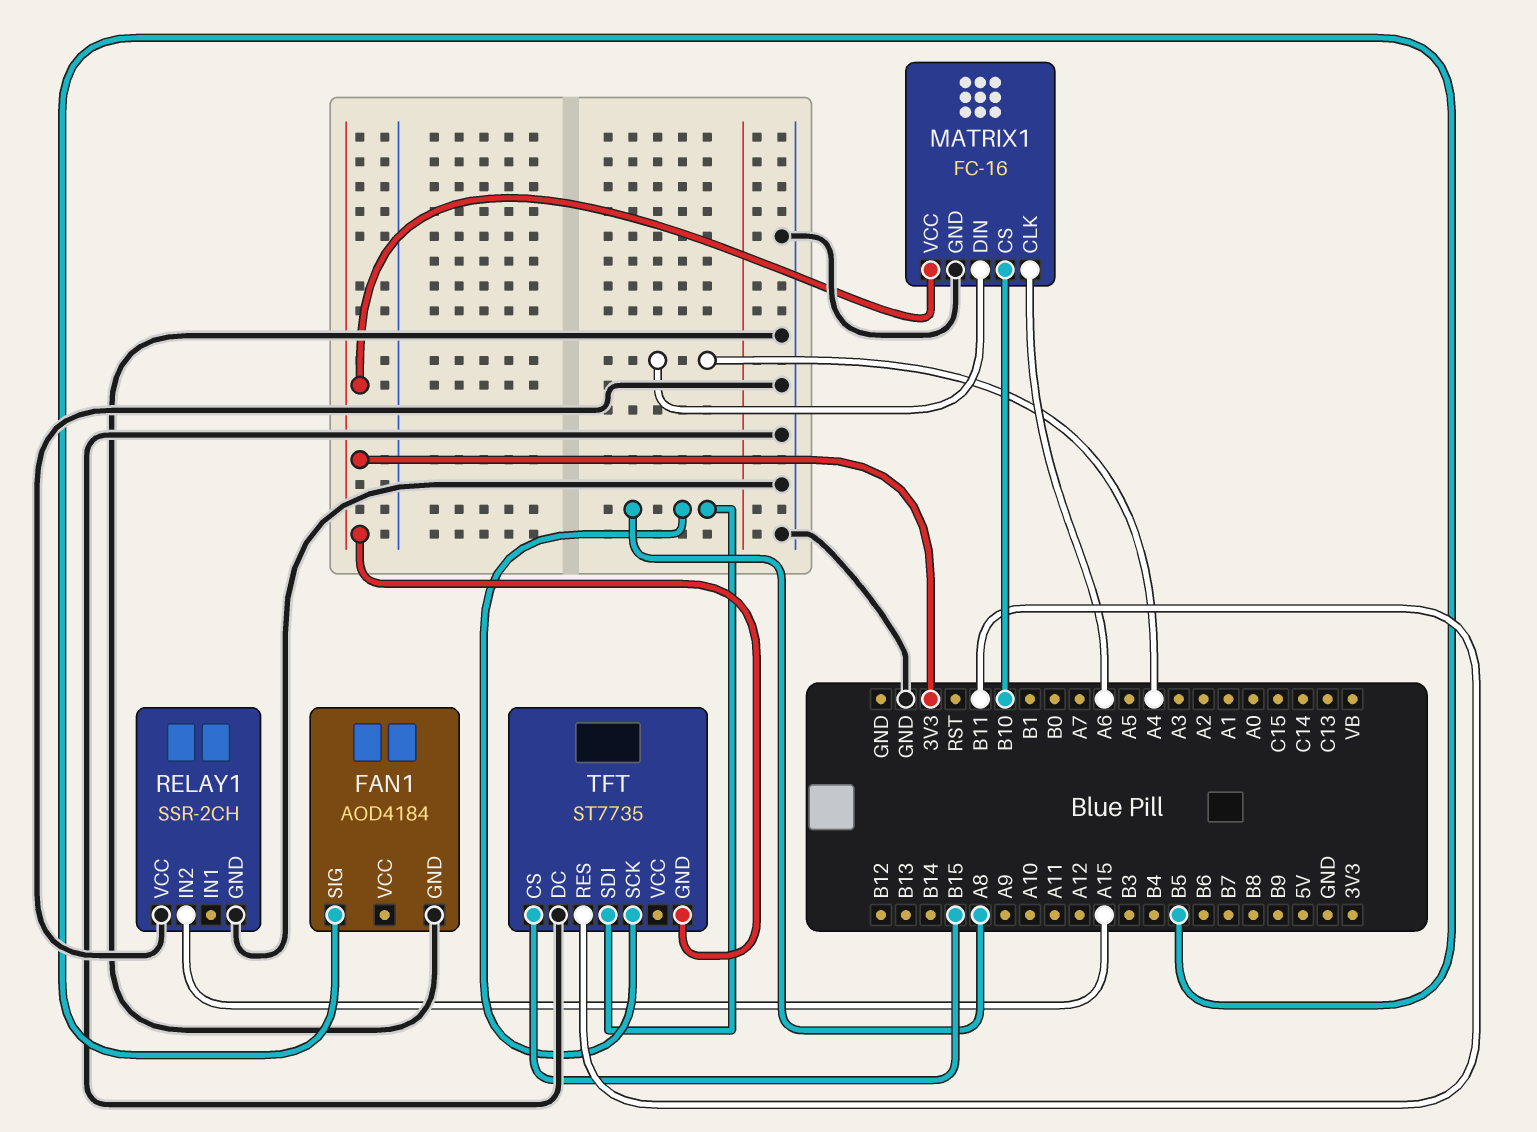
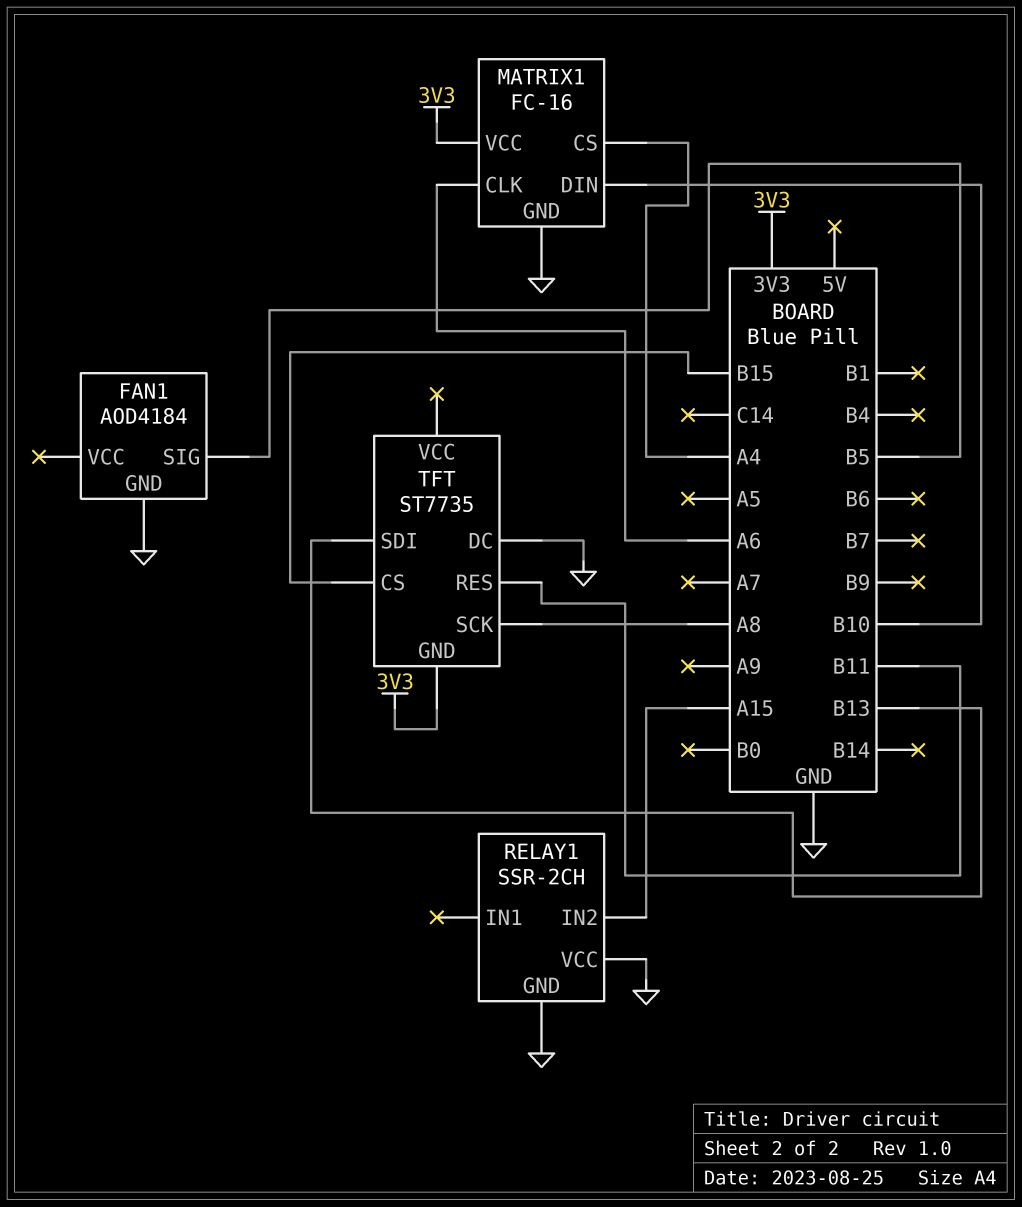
MATRIX1 pin CS: B10 -> A4
MATRIX1 pin DIN: A4 -> B10
TFT pin SDI: A8 -> B13

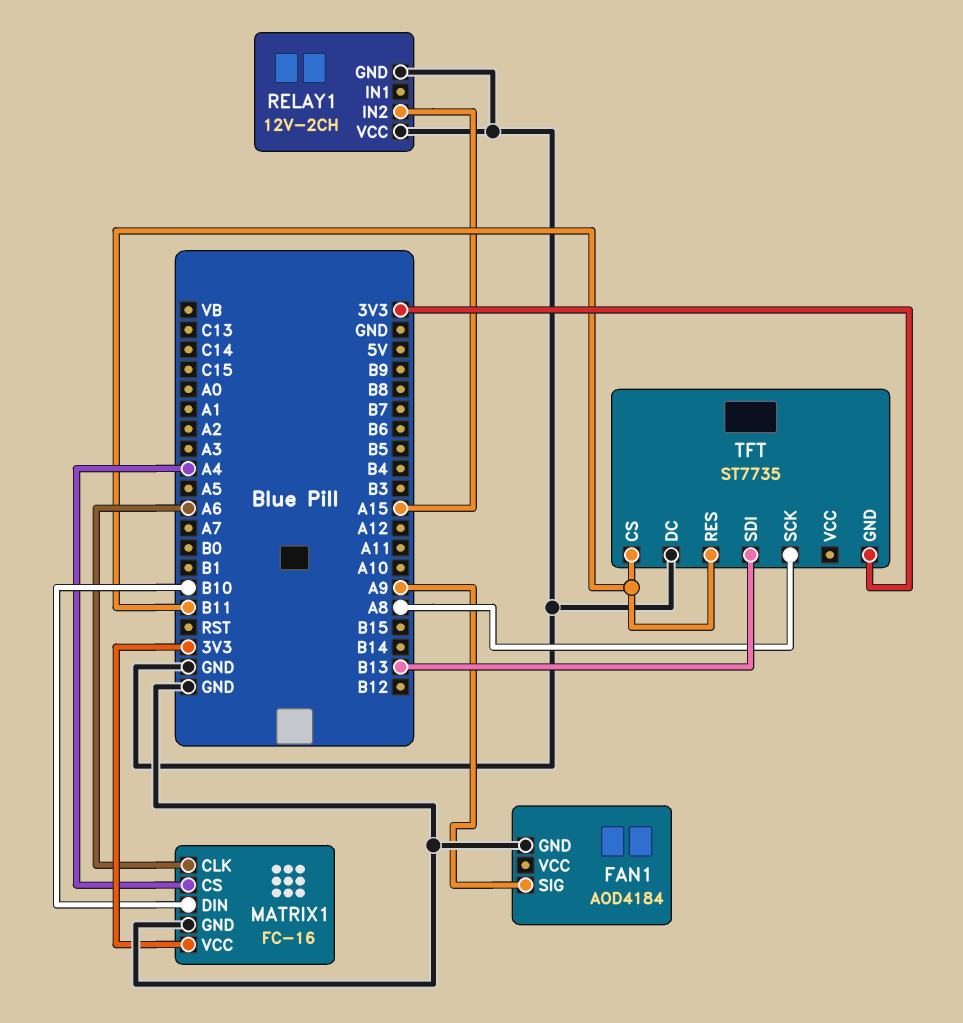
FAN1 pin SIG: B5 -> A9
RELAY1: SSR-2CH -> 12V-2CH
TFT pin CS: B15 -> B11

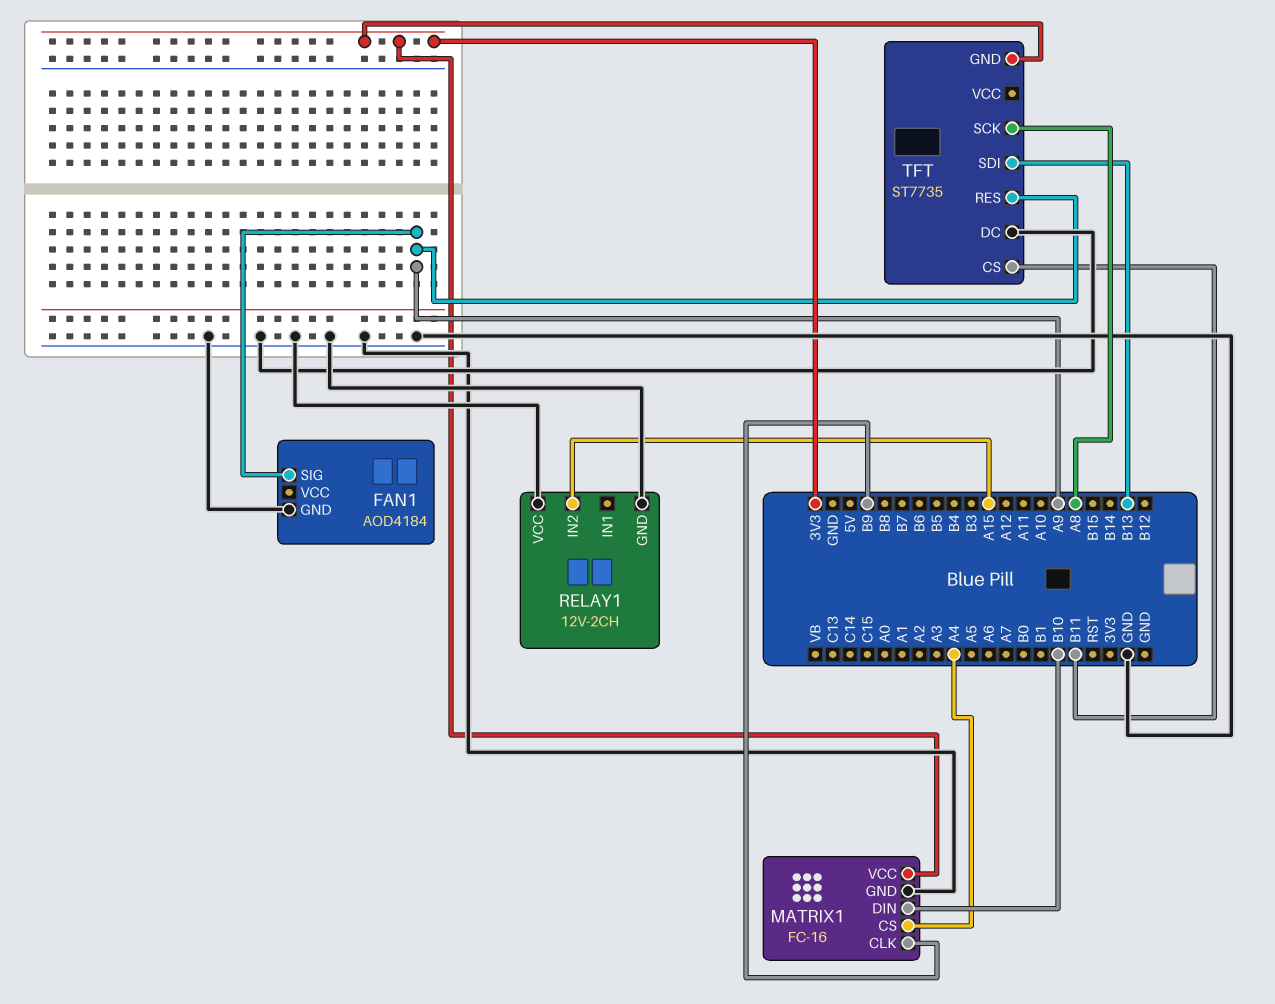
MATRIX1 pin CLK: A6 -> B9
TFT pin RES: B11 -> A9

